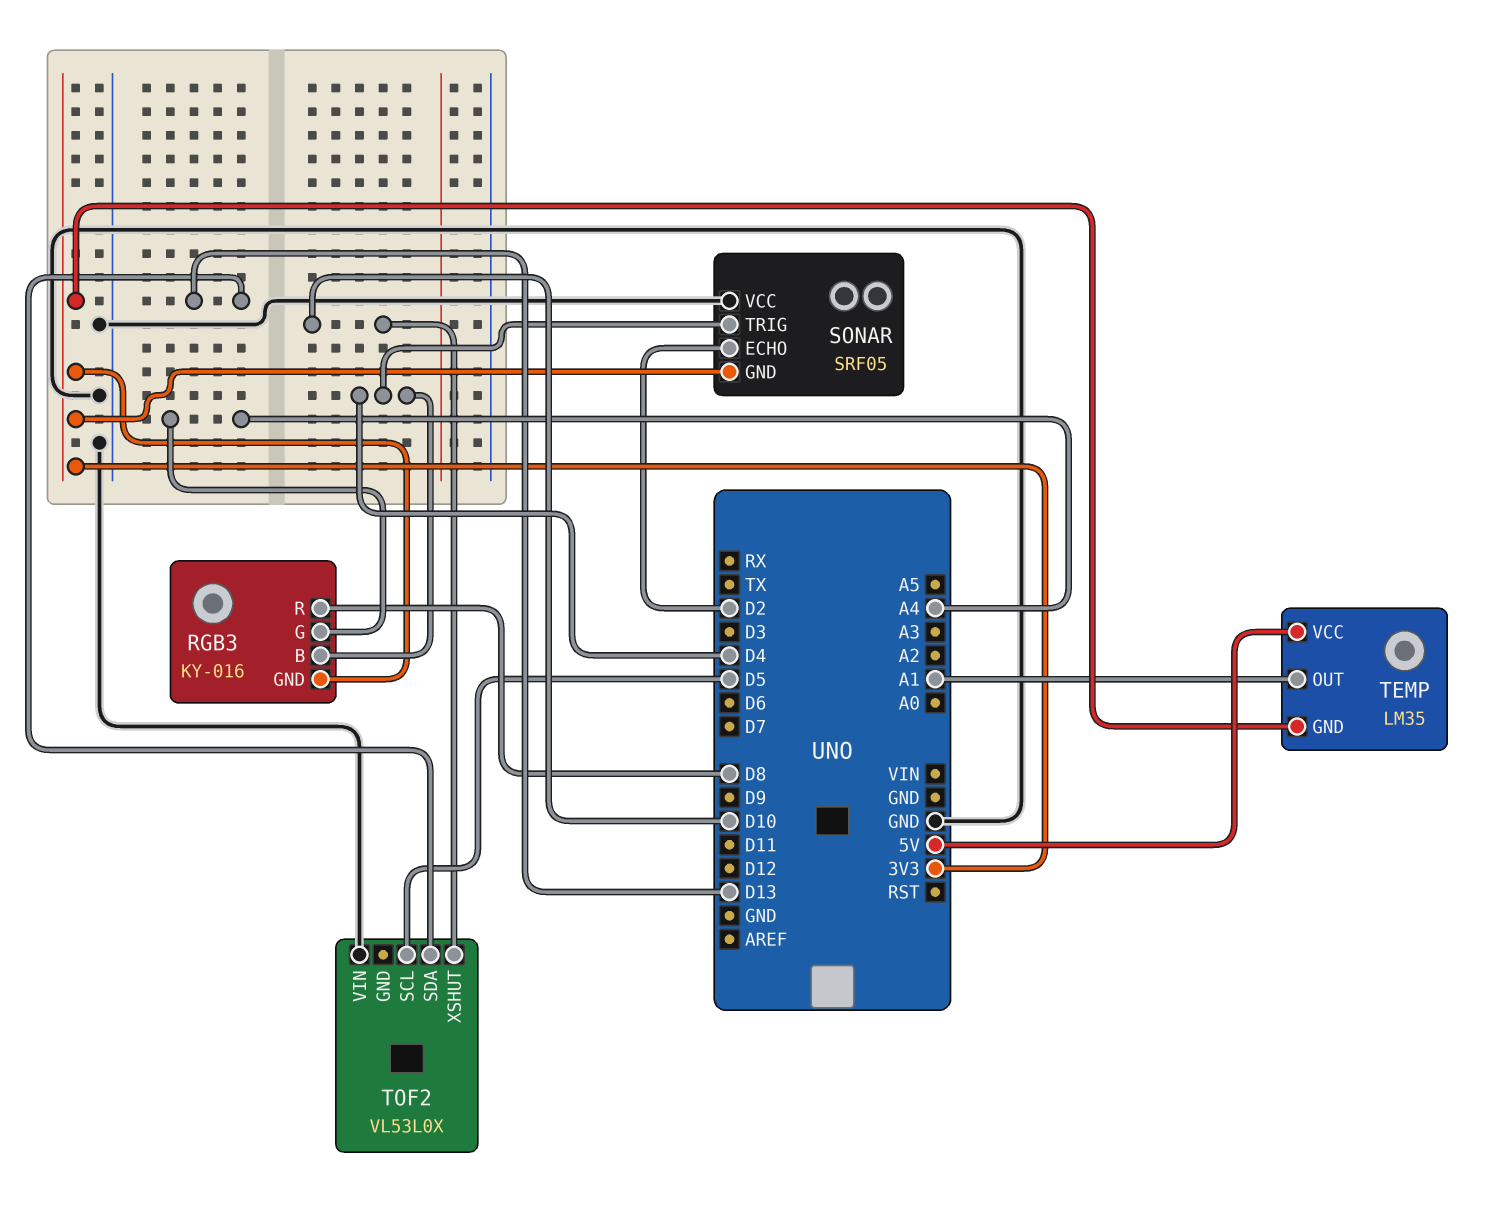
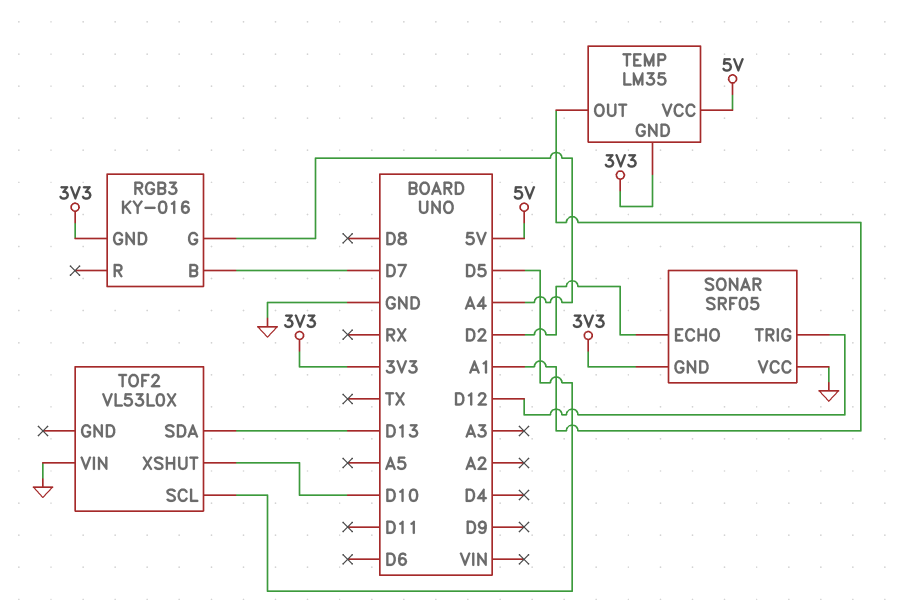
RGB3 pin B: D4 -> D7
RGB3 pin R: D8 -> none
SONAR pin TRIG: D4 -> D12

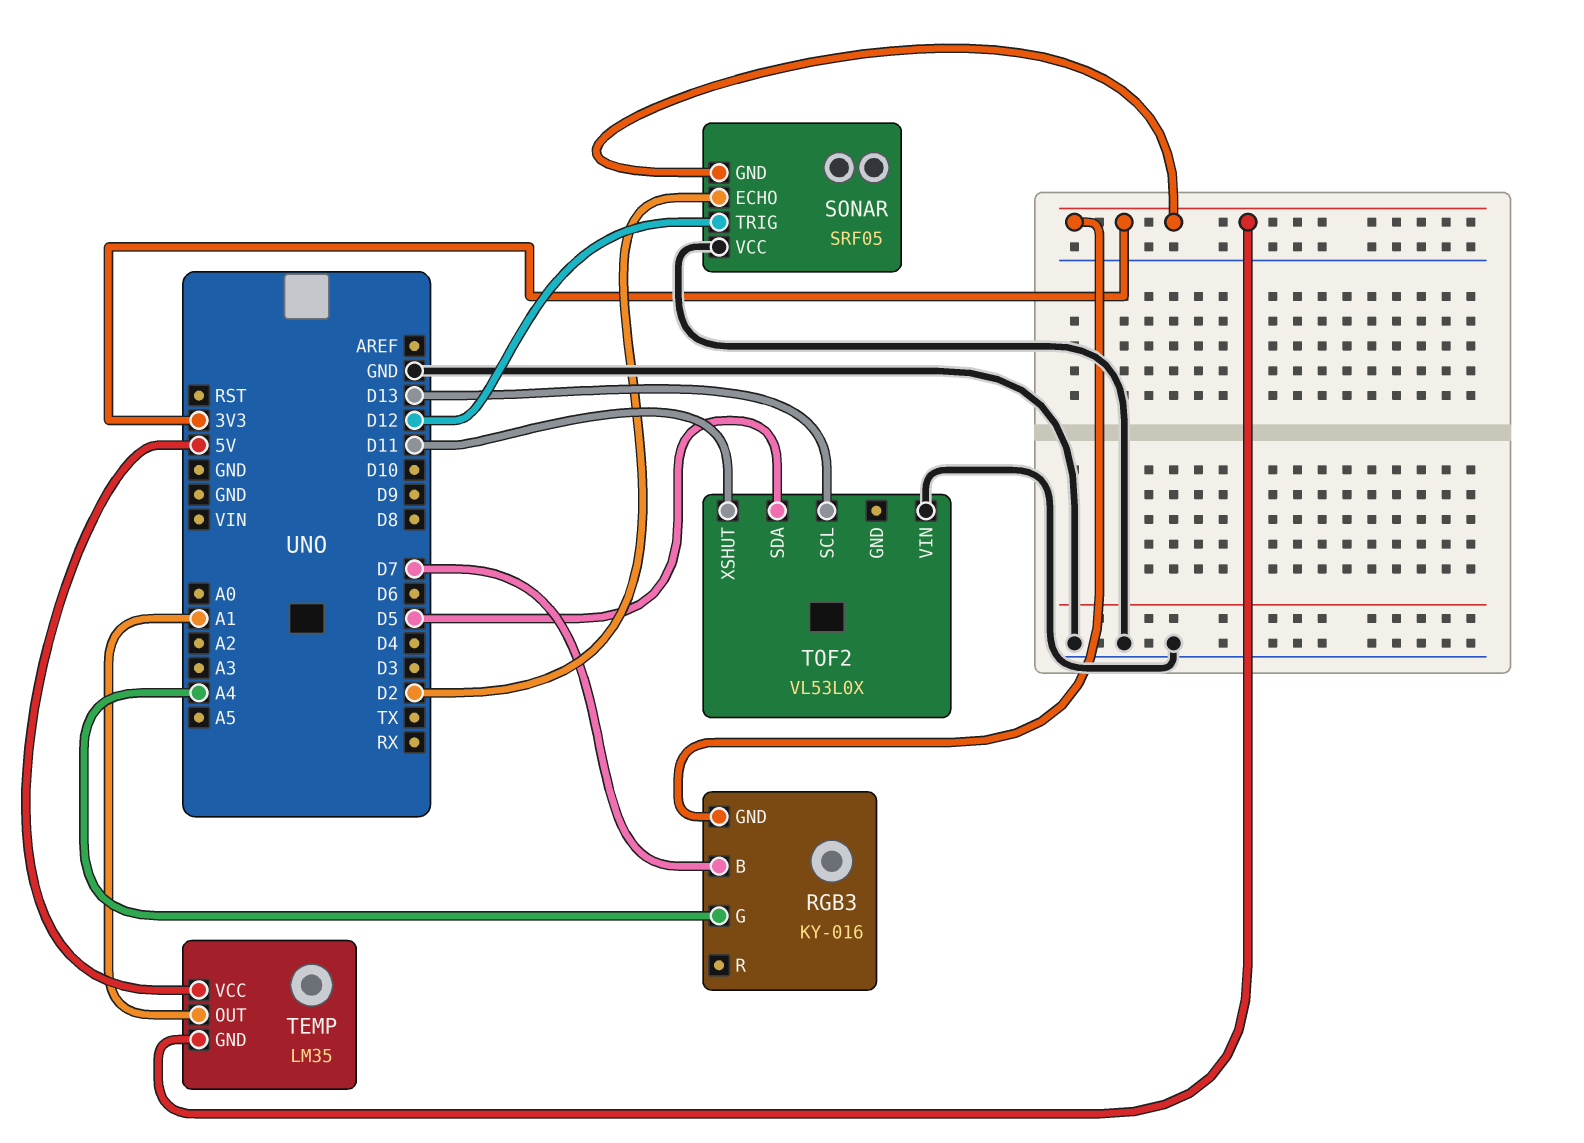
TOF2 pin SCL: D5 -> D13
TOF2 pin SDA: D13 -> D5
TOF2 pin XSHUT: D10 -> D11

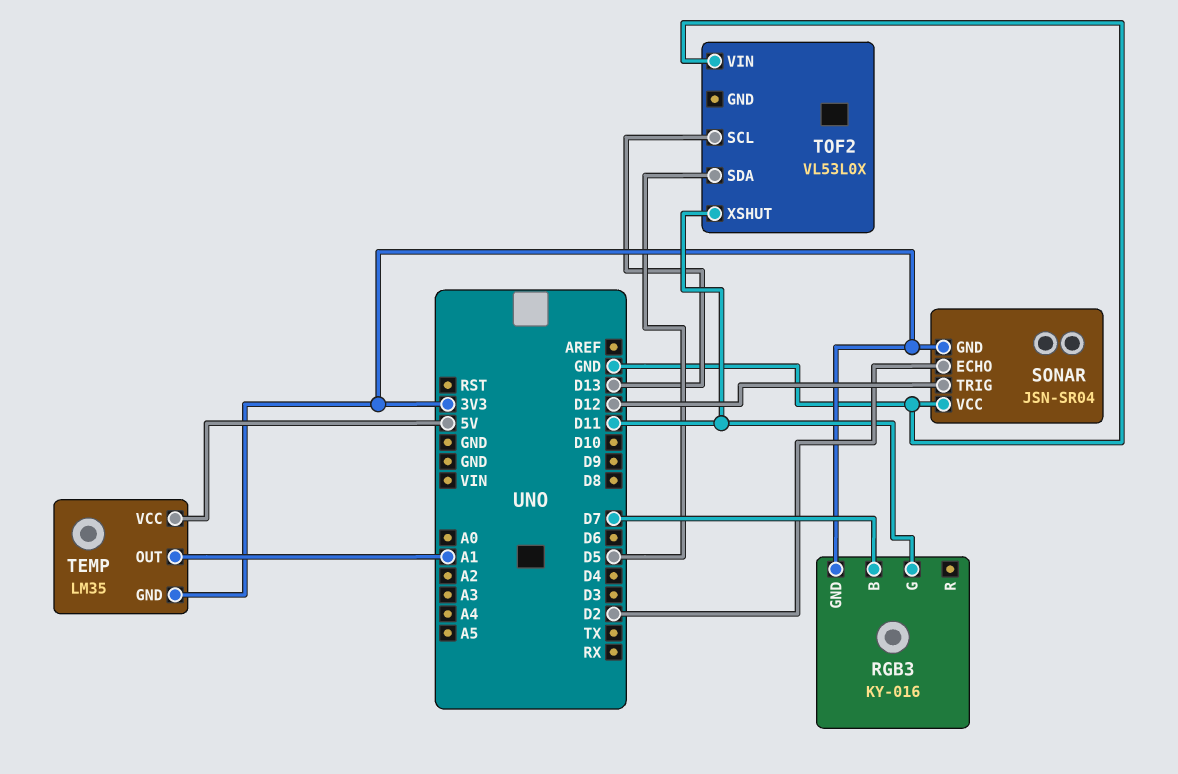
RGB3 pin G: A4 -> D11
SONAR: SRF05 -> JSN-SR04

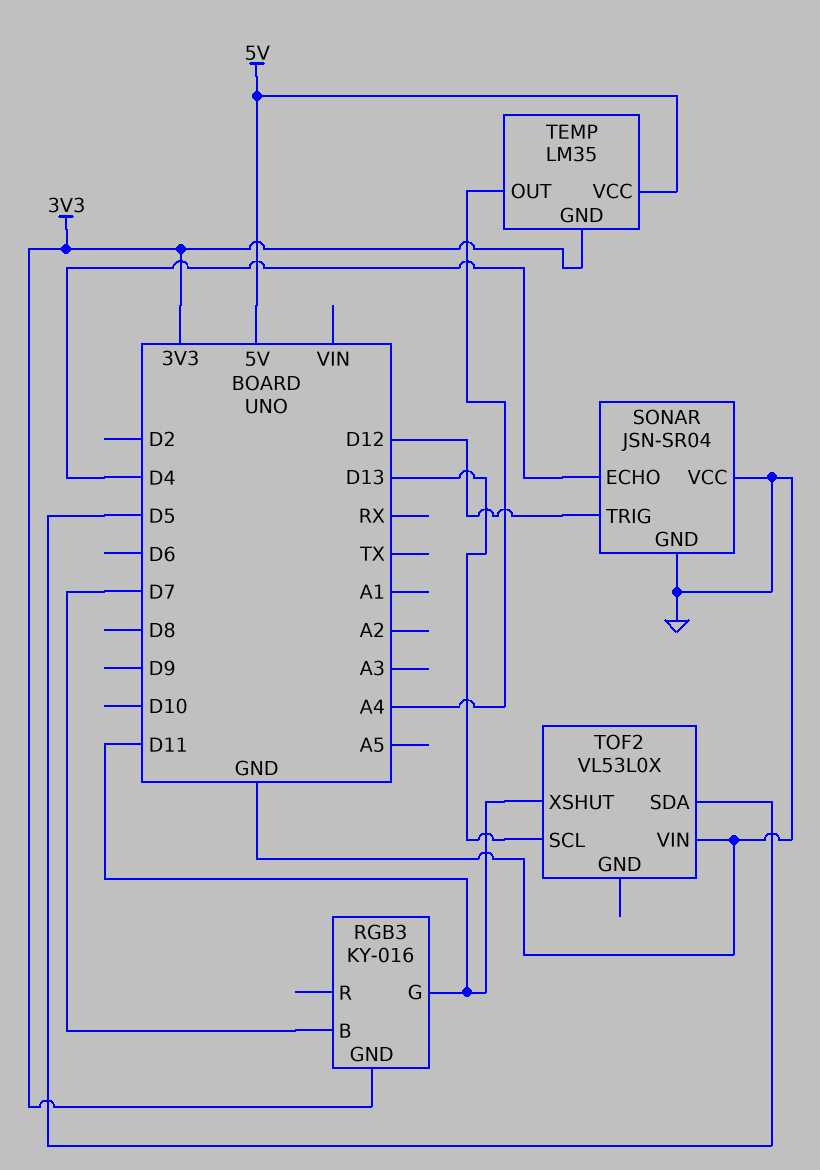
SONAR pin ECHO: D2 -> D4
SONAR pin GND: 3V3 -> GND
TEMP pin OUT: A1 -> A4

